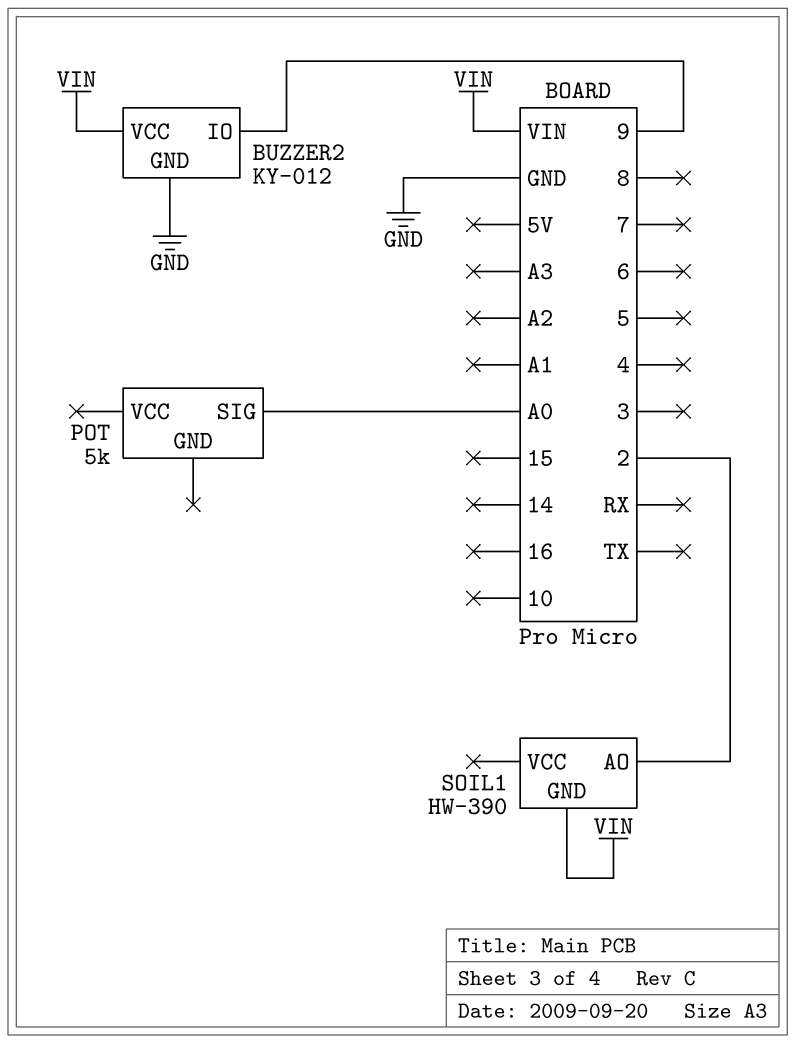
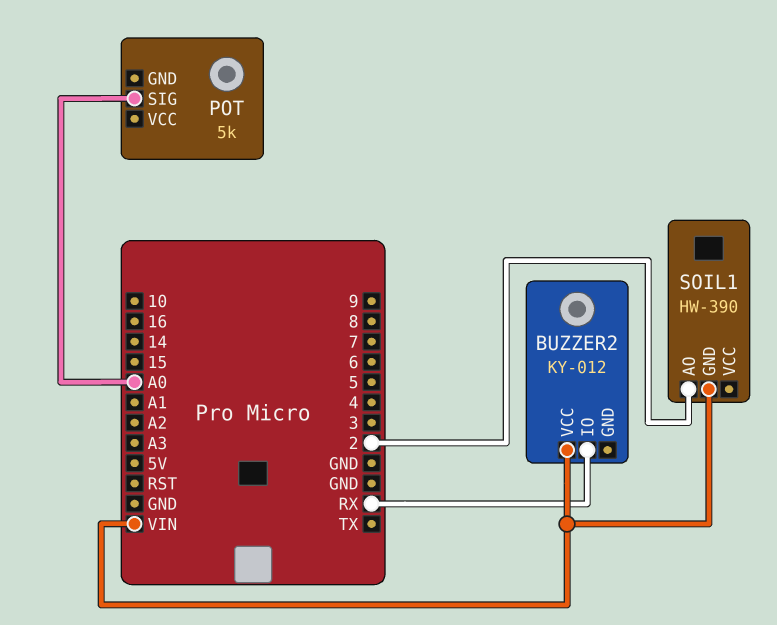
BUZZER2 pin GND: GND -> none
BUZZER2 pin IO: 9 -> RX

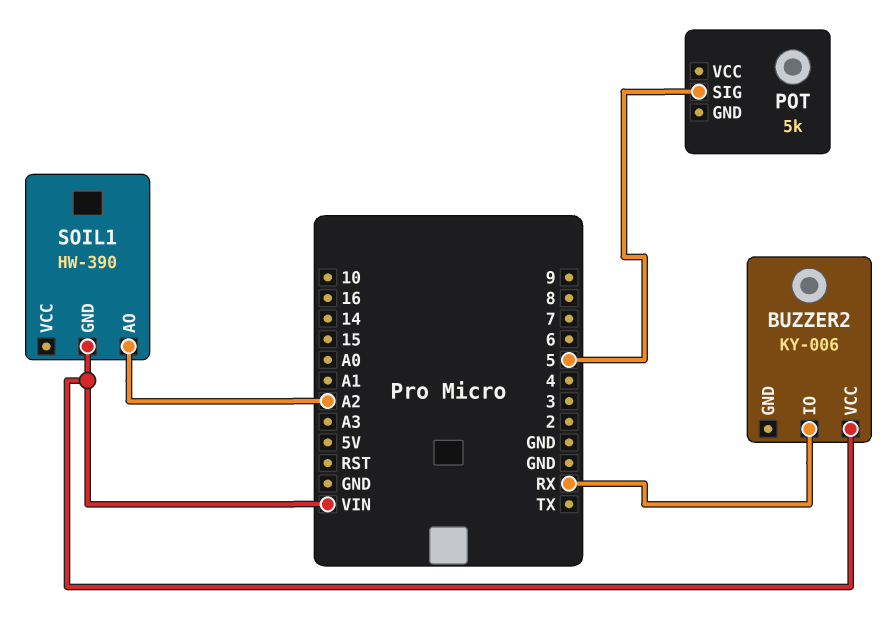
BUZZER2: KY-012 -> KY-006
POT pin SIG: A0 -> 5
SOIL1 pin AO: 2 -> A2

